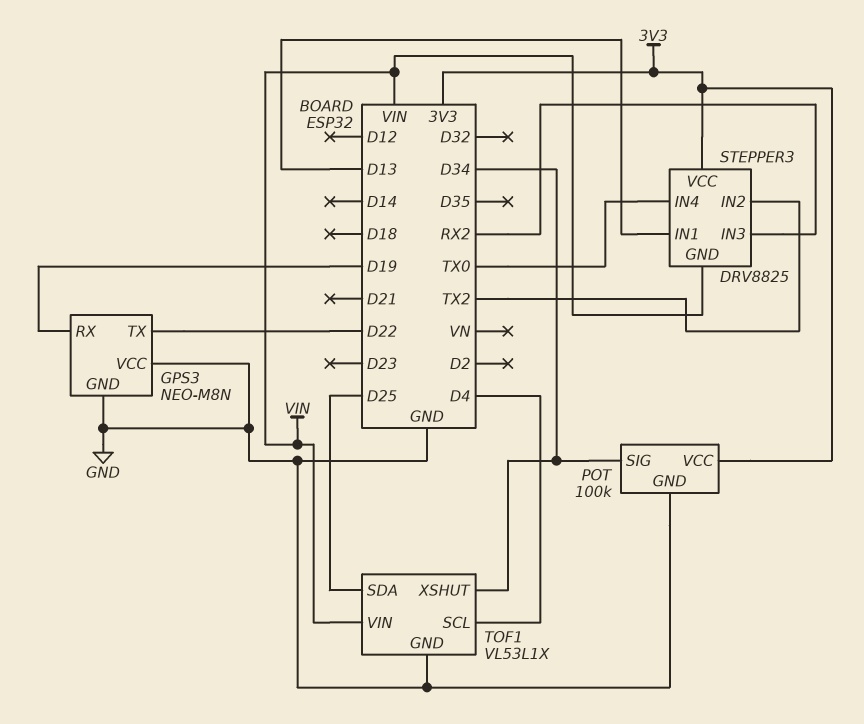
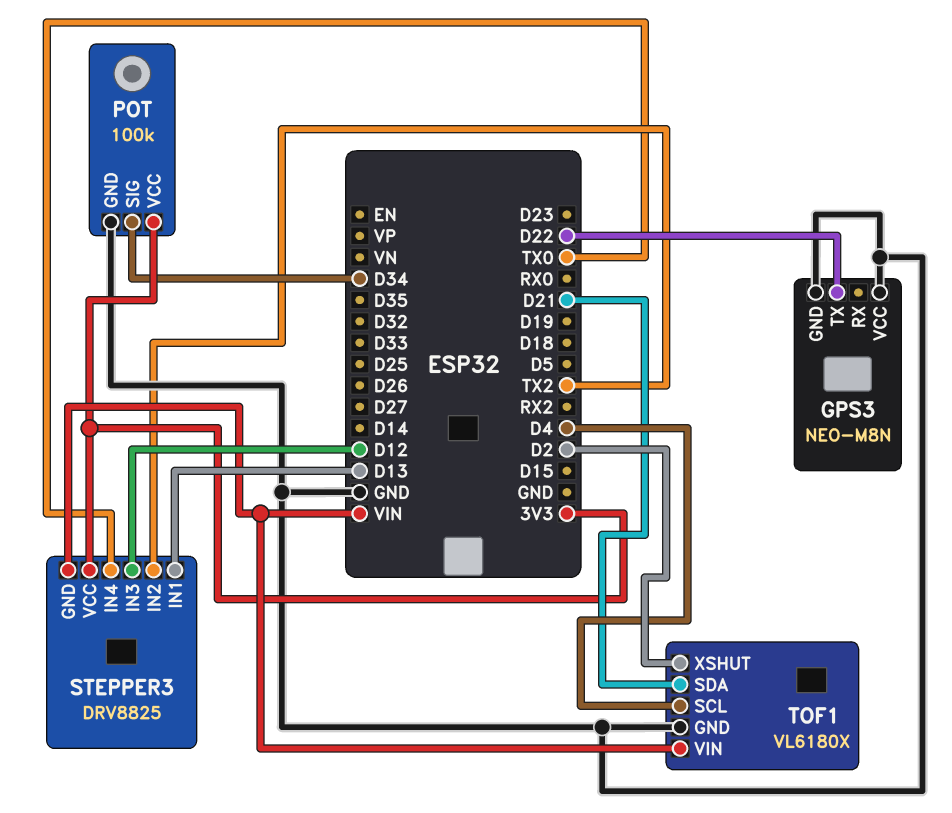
GPS3 pin RX: D19 -> none
STEPPER3 pin IN3: RX2 -> D12
TOF1: VL53L1X -> VL6180X
TOF1 pin SDA: D25 -> D21
TOF1 pin XSHUT: D34 -> D2

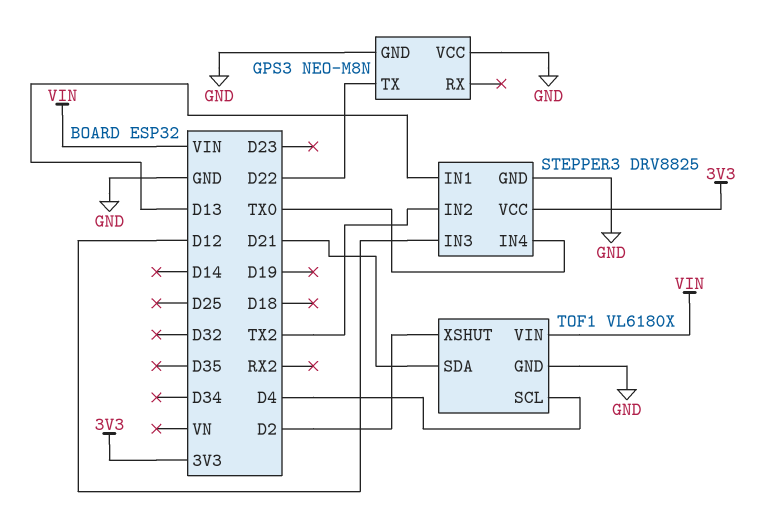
POT: 100k -> none
POT pin GND: GND -> none
POT pin SIG: D34 -> none
POT pin VCC: 3V3 -> none
STEPPER3 pin GND: VIN -> GND

